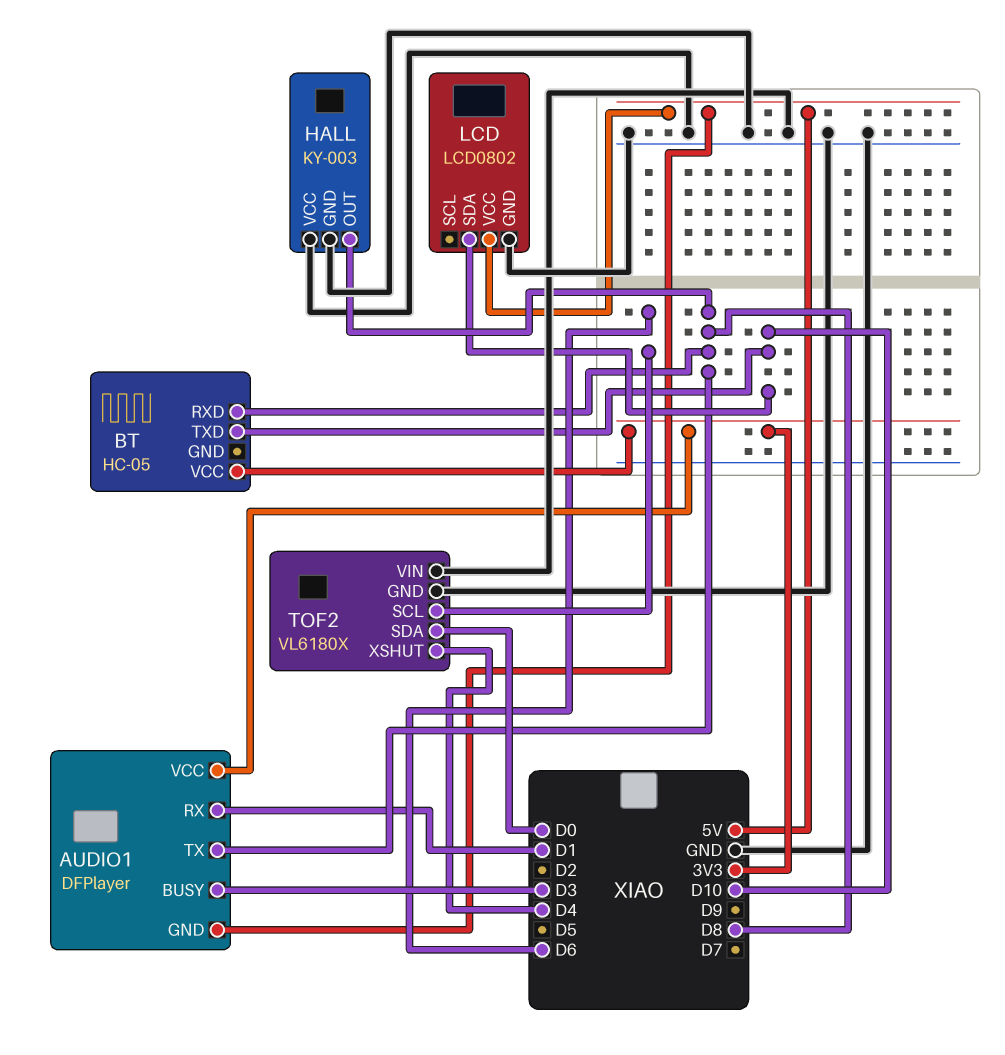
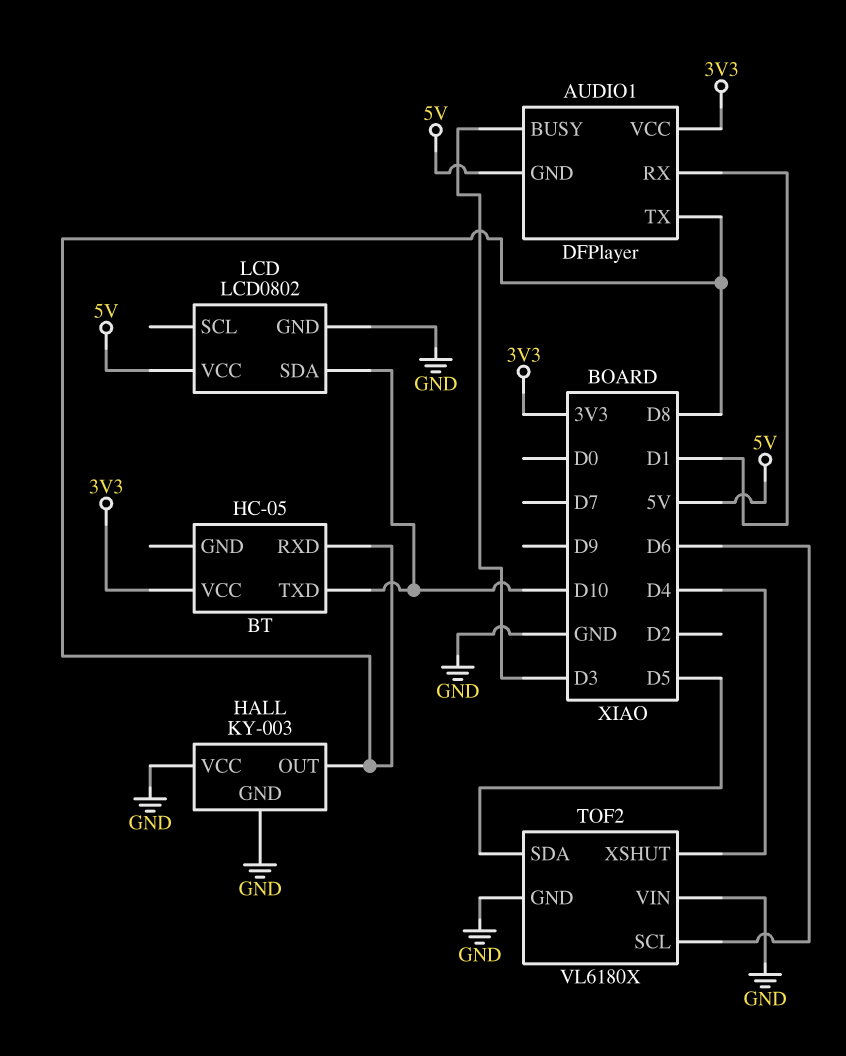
TOF2 pin SDA: D0 -> D5

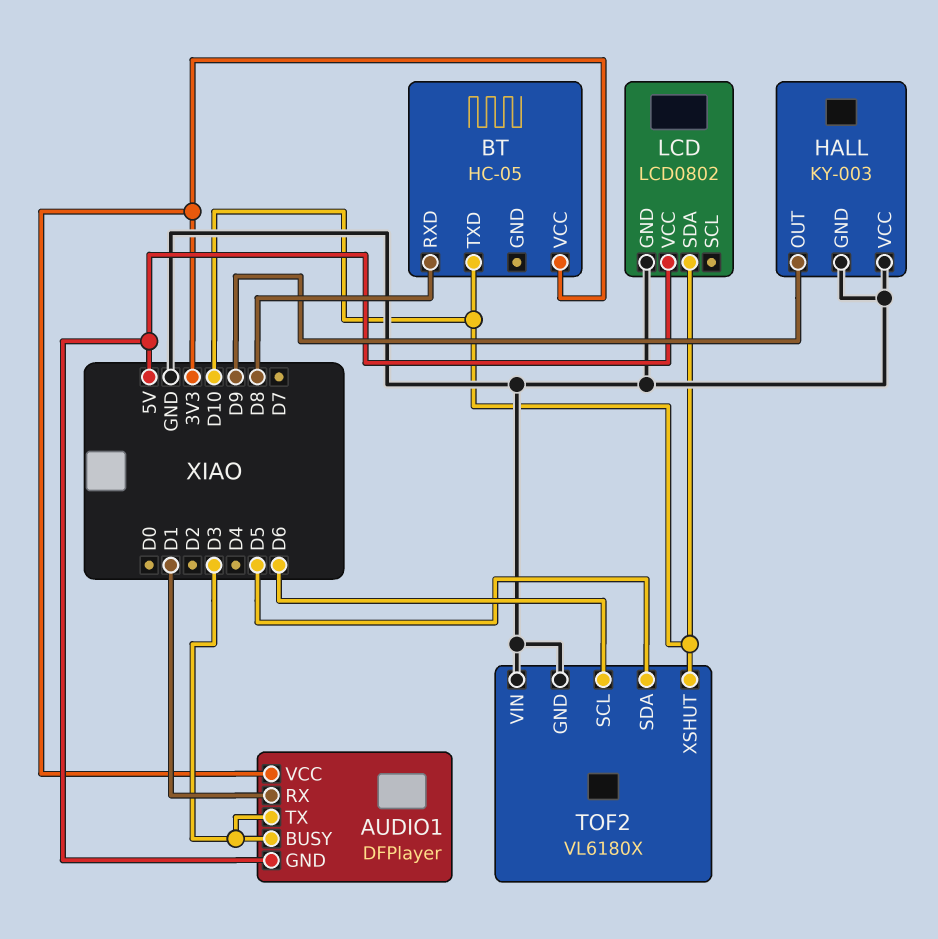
AUDIO1 pin TX: D8 -> D3
HALL pin OUT: D8 -> D9
TOF2 pin XSHUT: D4 -> D10

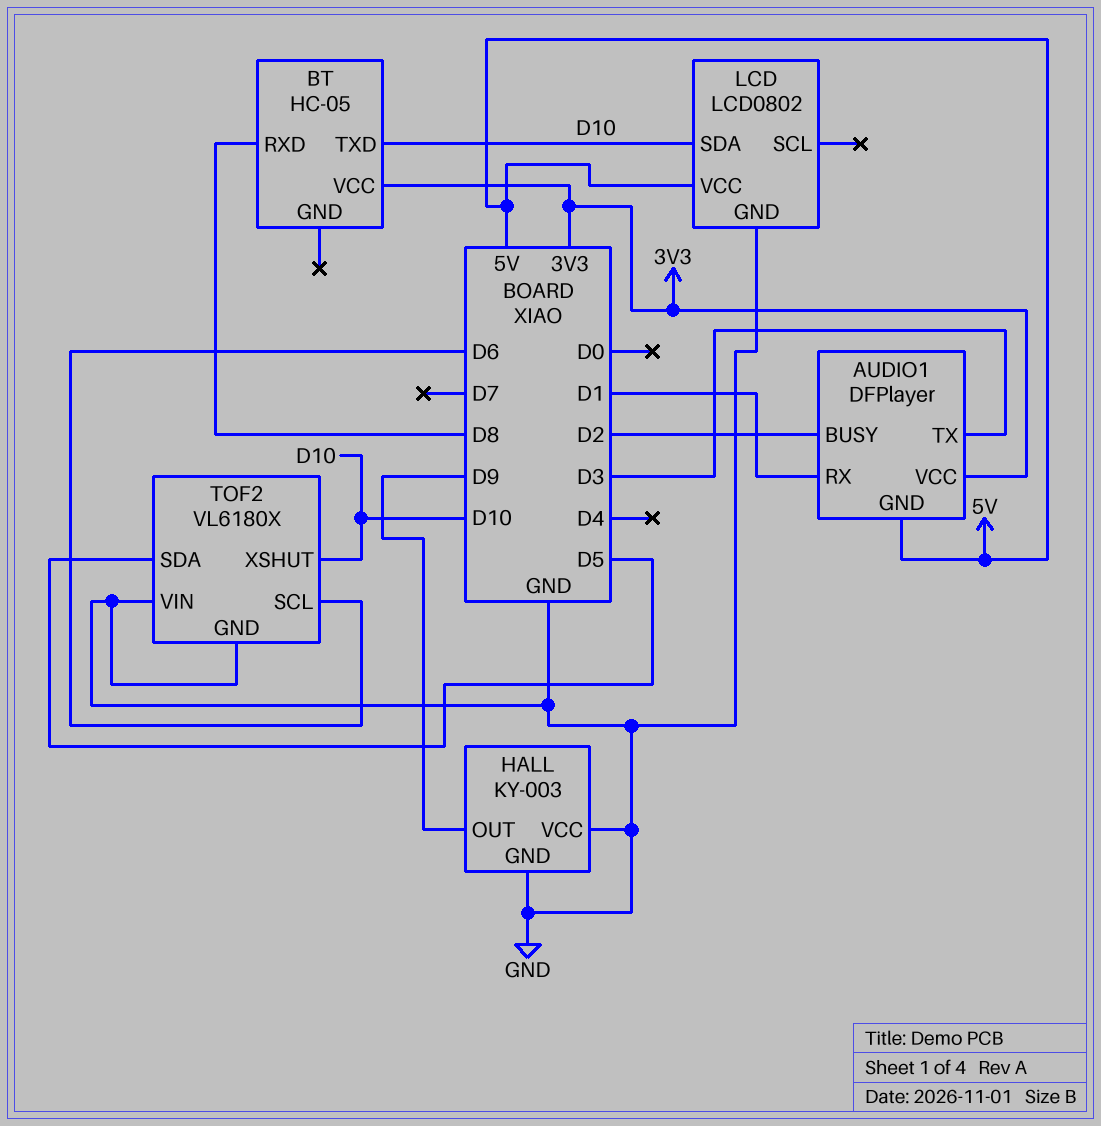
AUDIO1 pin BUSY: D3 -> D2

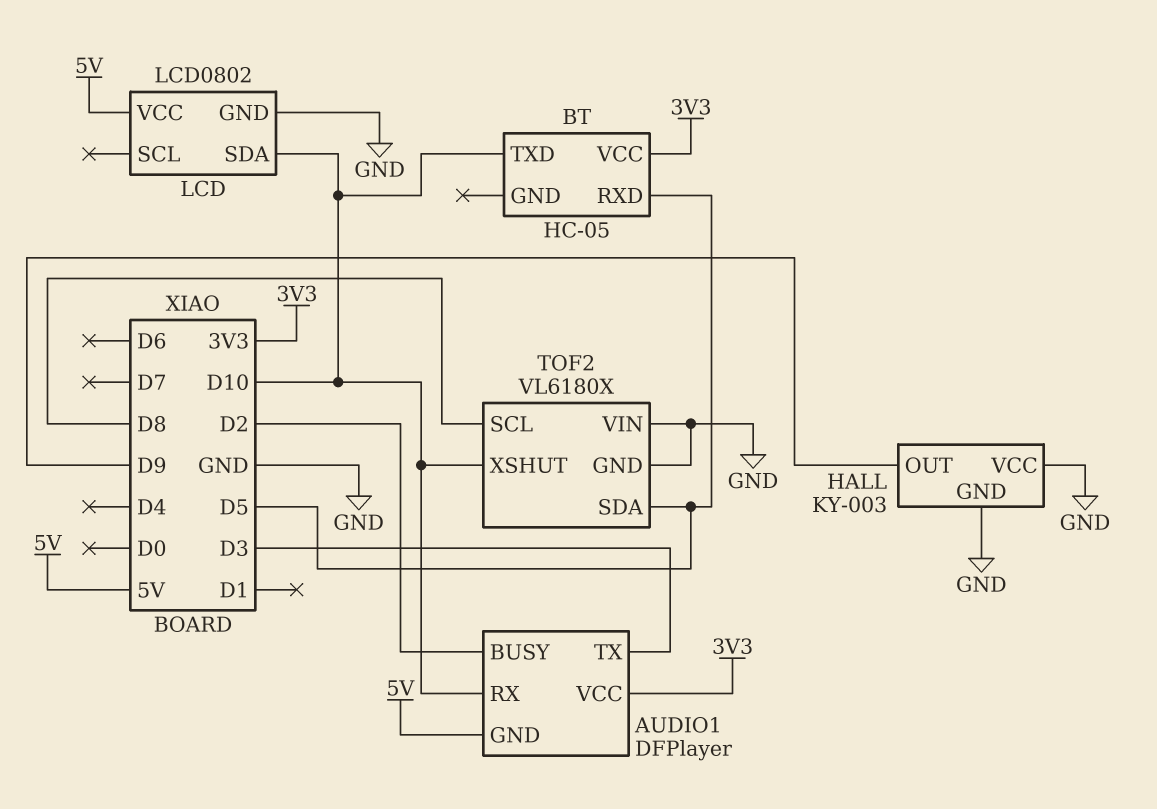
AUDIO1 pin RX: D1 -> D10
BT pin RXD: D8 -> D5
TOF2 pin SCL: D6 -> D8

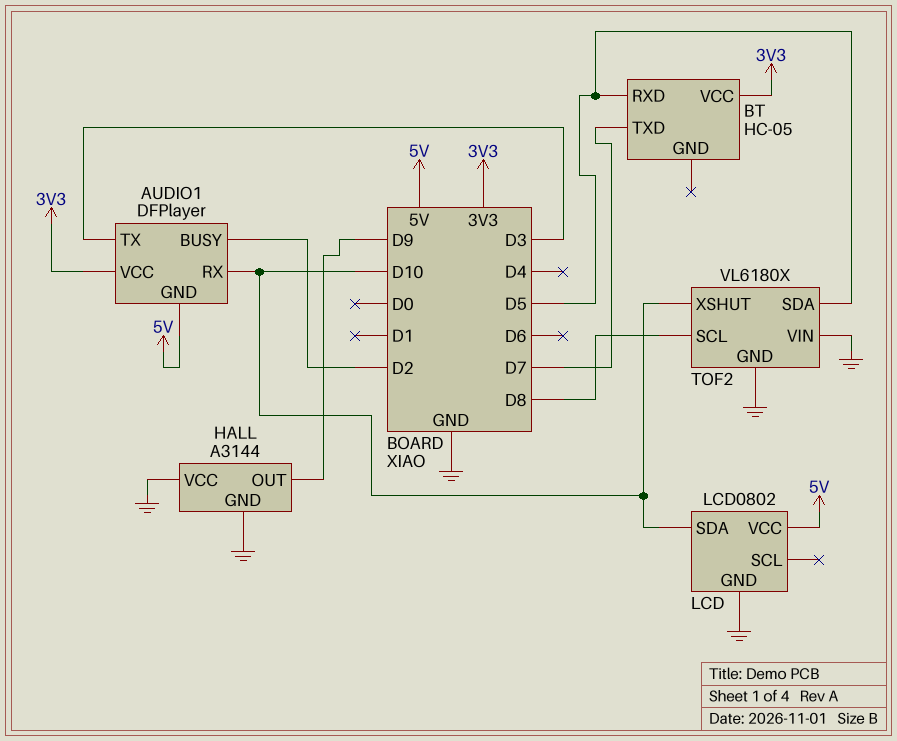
BT pin TXD: D10 -> D7
HALL: KY-003 -> A3144

